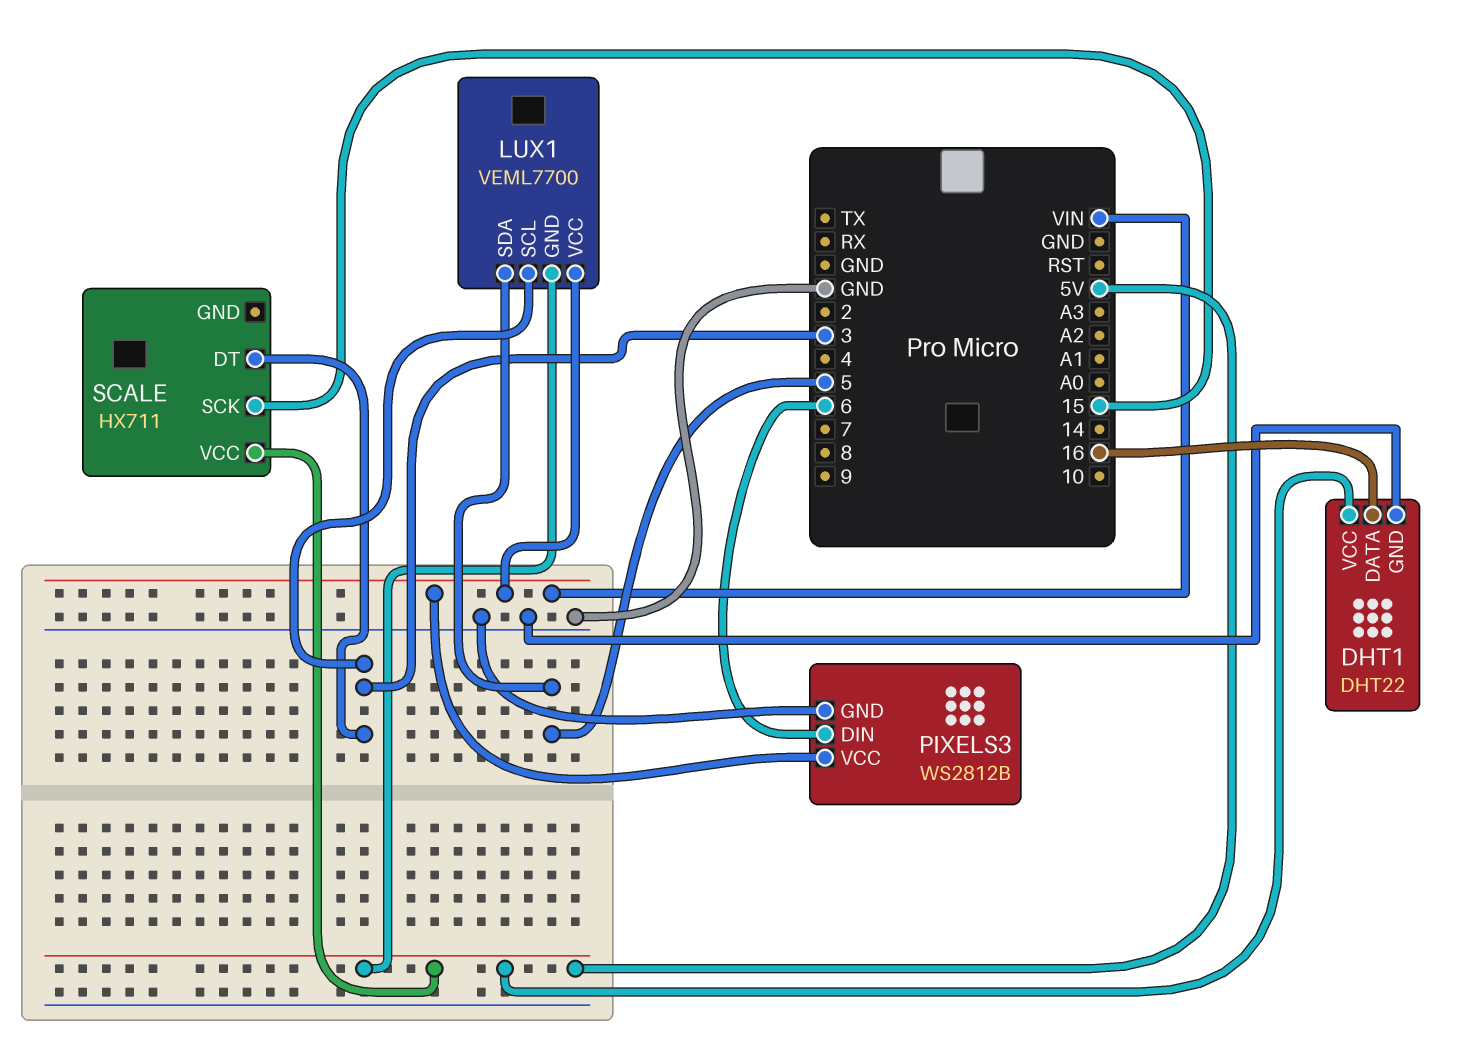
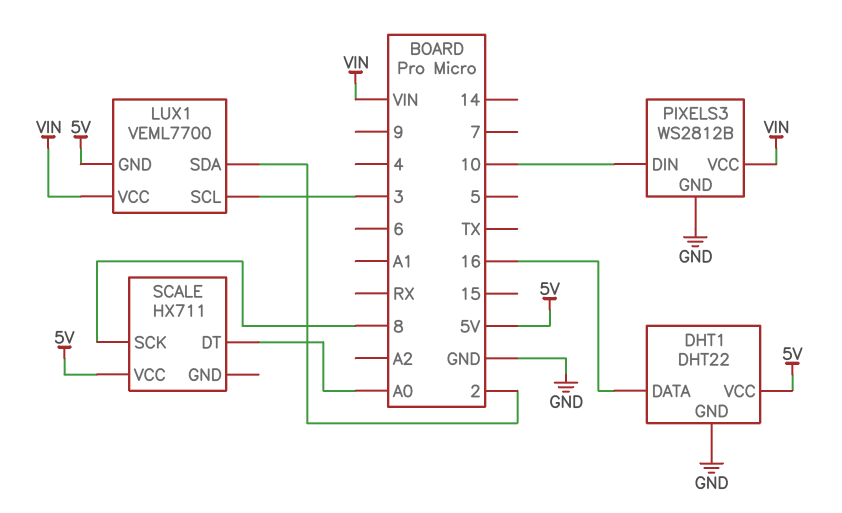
LUX1 pin SDA: 5 -> 2
PIXELS3 pin DIN: 6 -> 10
SCALE pin DT: 3 -> A0
SCALE pin SCK: 15 -> 8

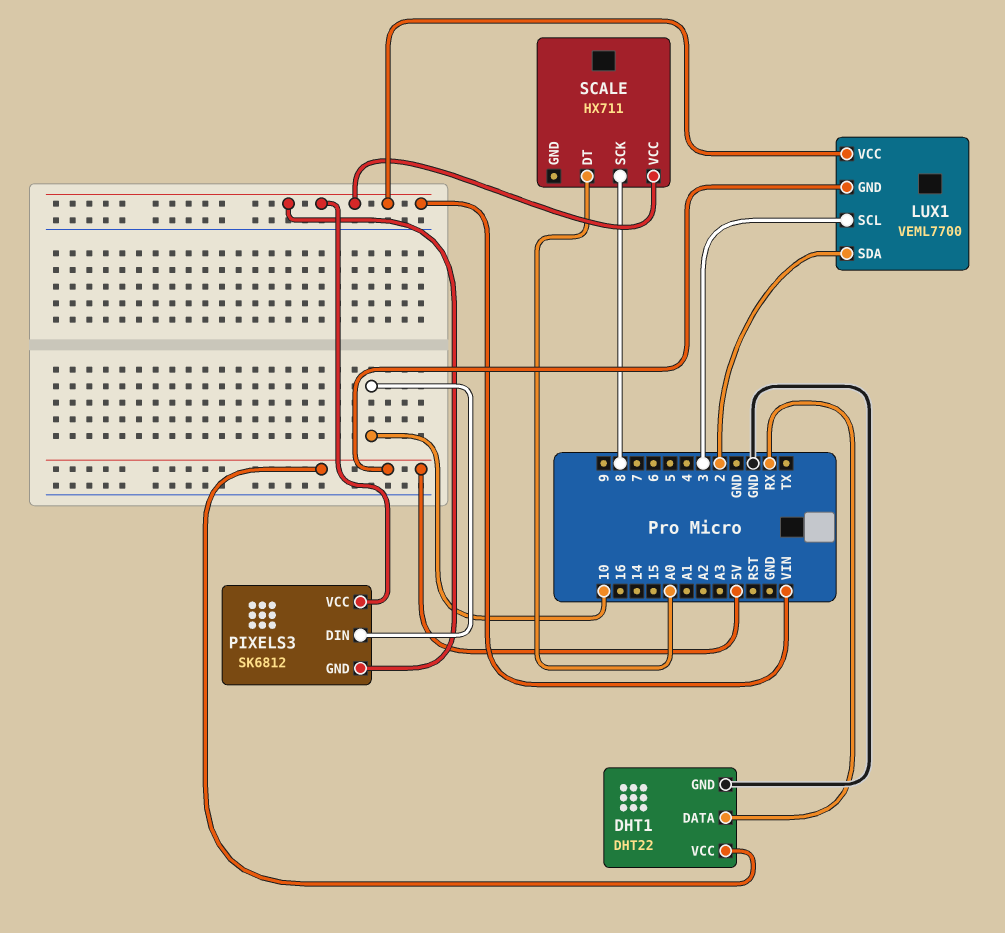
DHT1 pin DATA: 16 -> RX
PIXELS3: WS2812B -> SK6812
PIXELS3 pin GND: GND -> VIN
SCALE pin VCC: 5V -> VIN

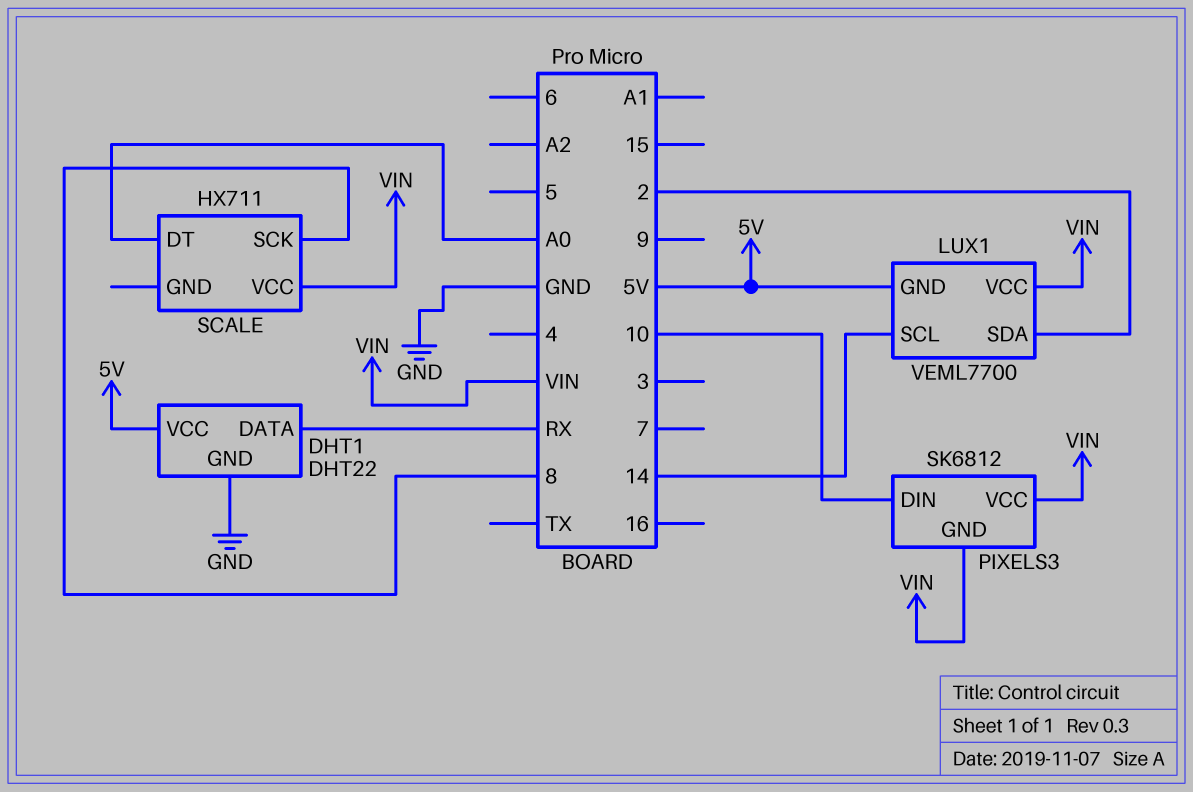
LUX1 pin SCL: 3 -> 14

